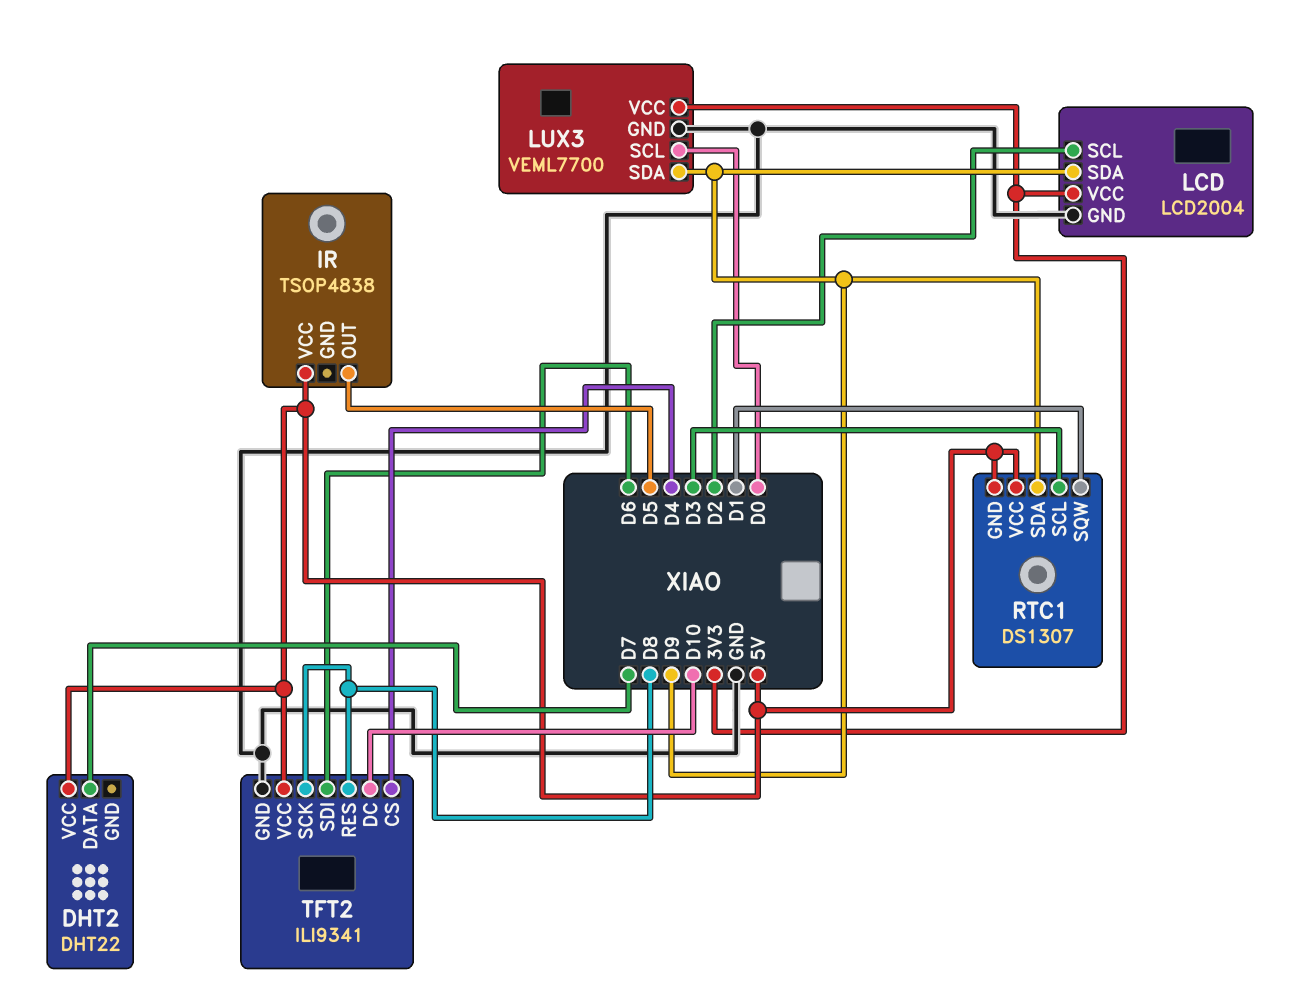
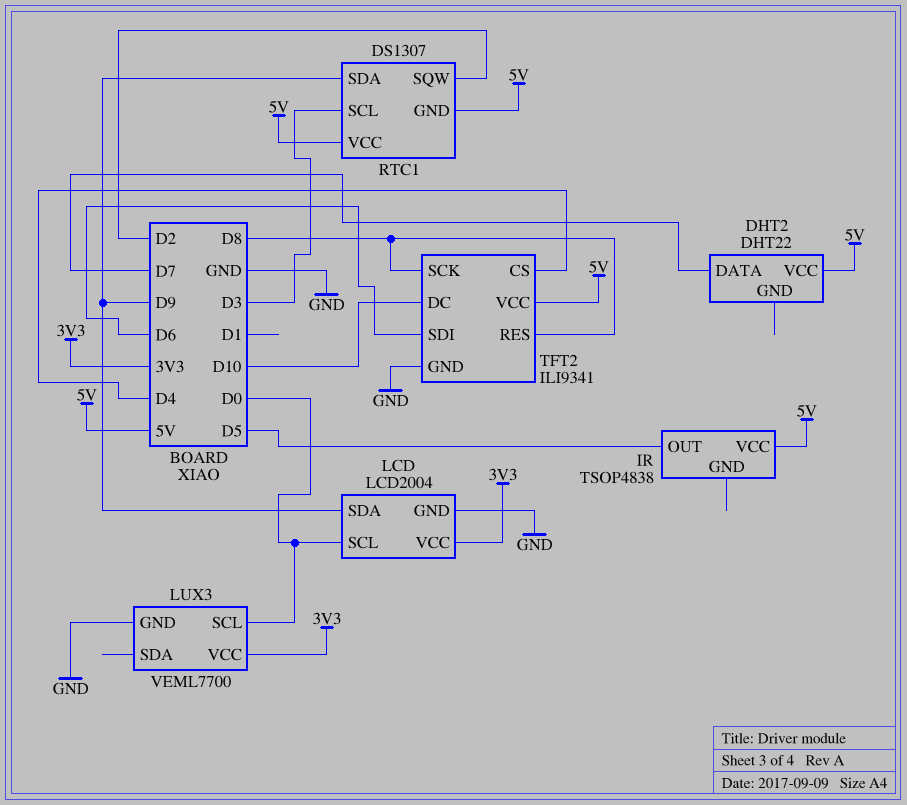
LCD pin SCL: D2 -> D0
LUX3 pin SDA: D9 -> none
RTC1 pin SQW: D1 -> D2

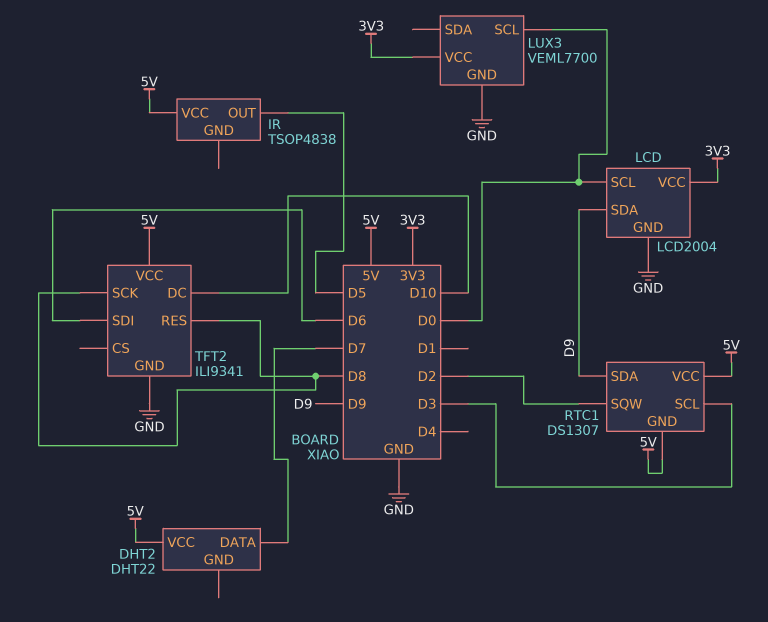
TFT2 pin CS: D4 -> none

